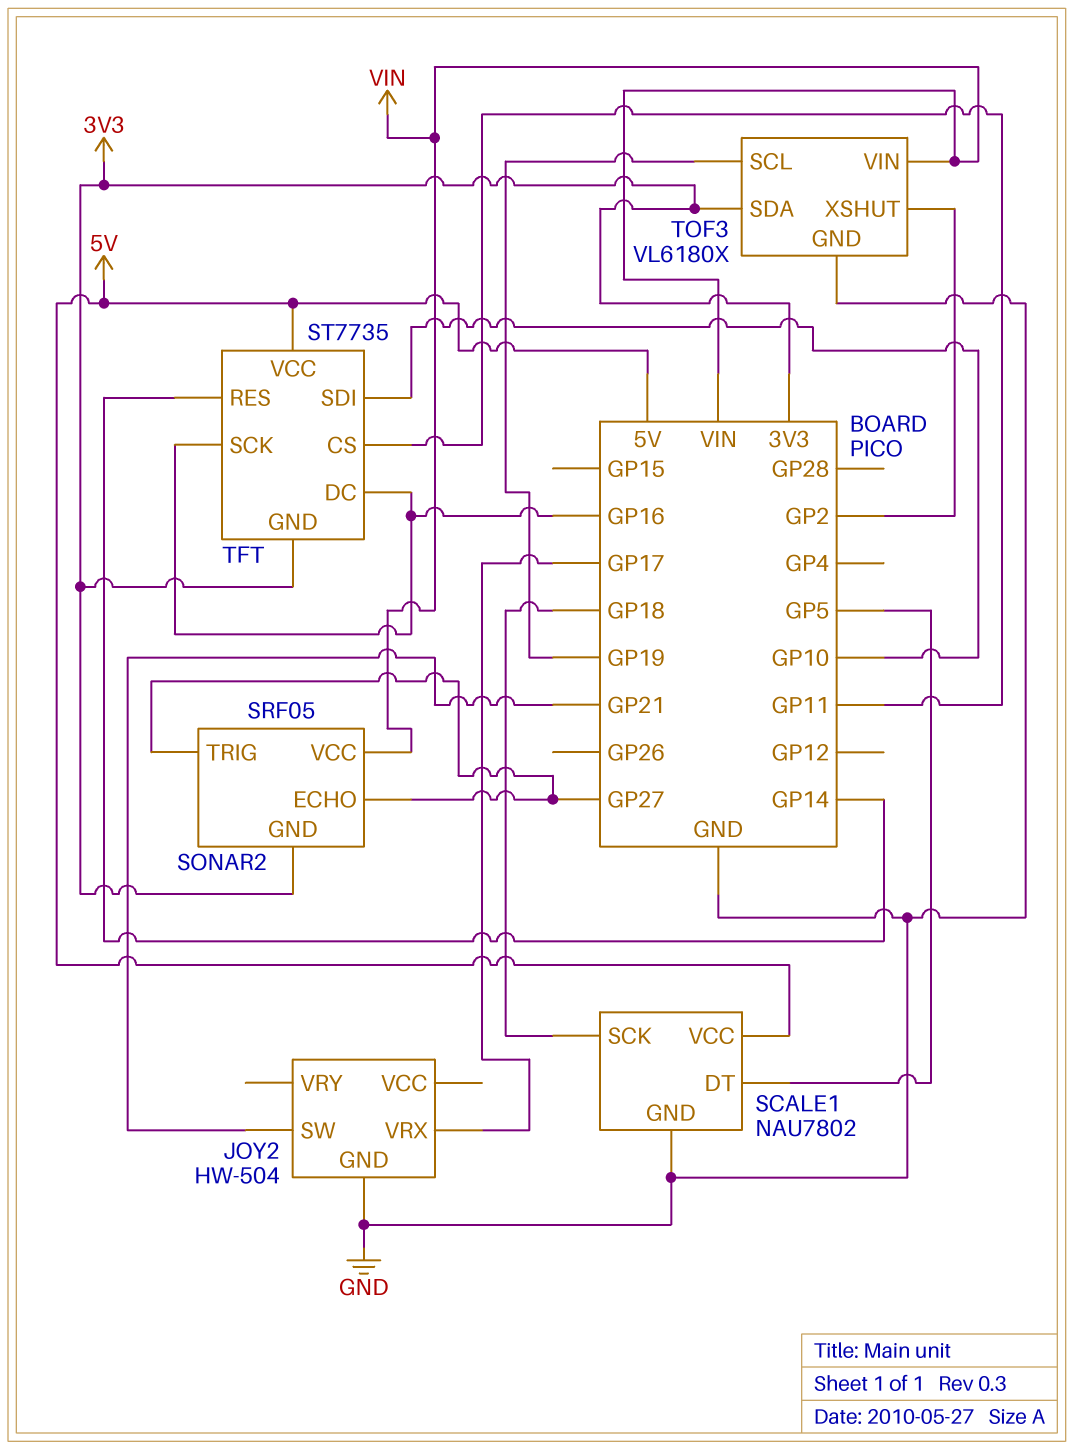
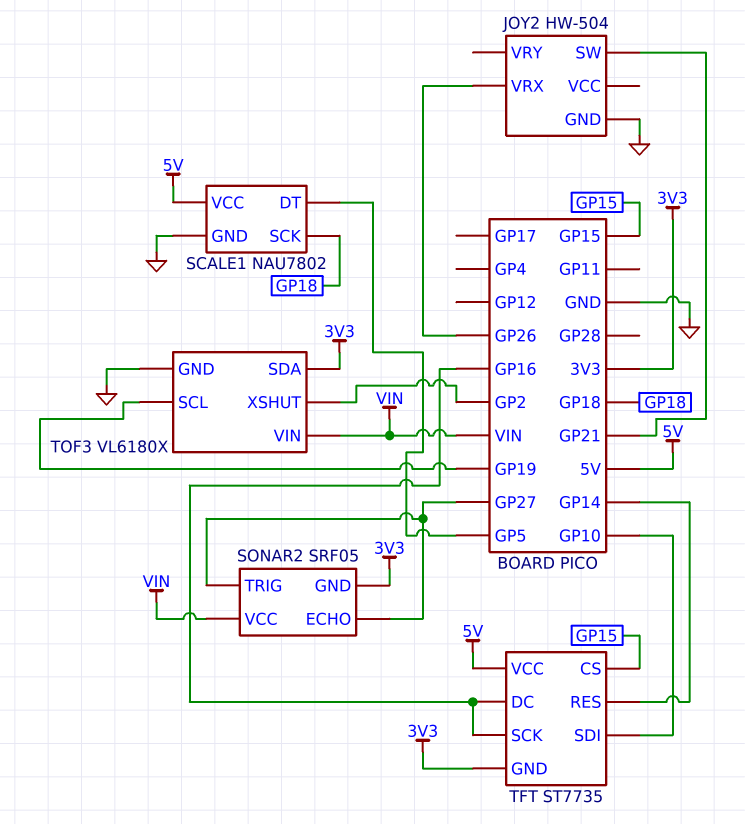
JOY2 pin VRX: GP17 -> GP26
TFT pin CS: GP11 -> GP15

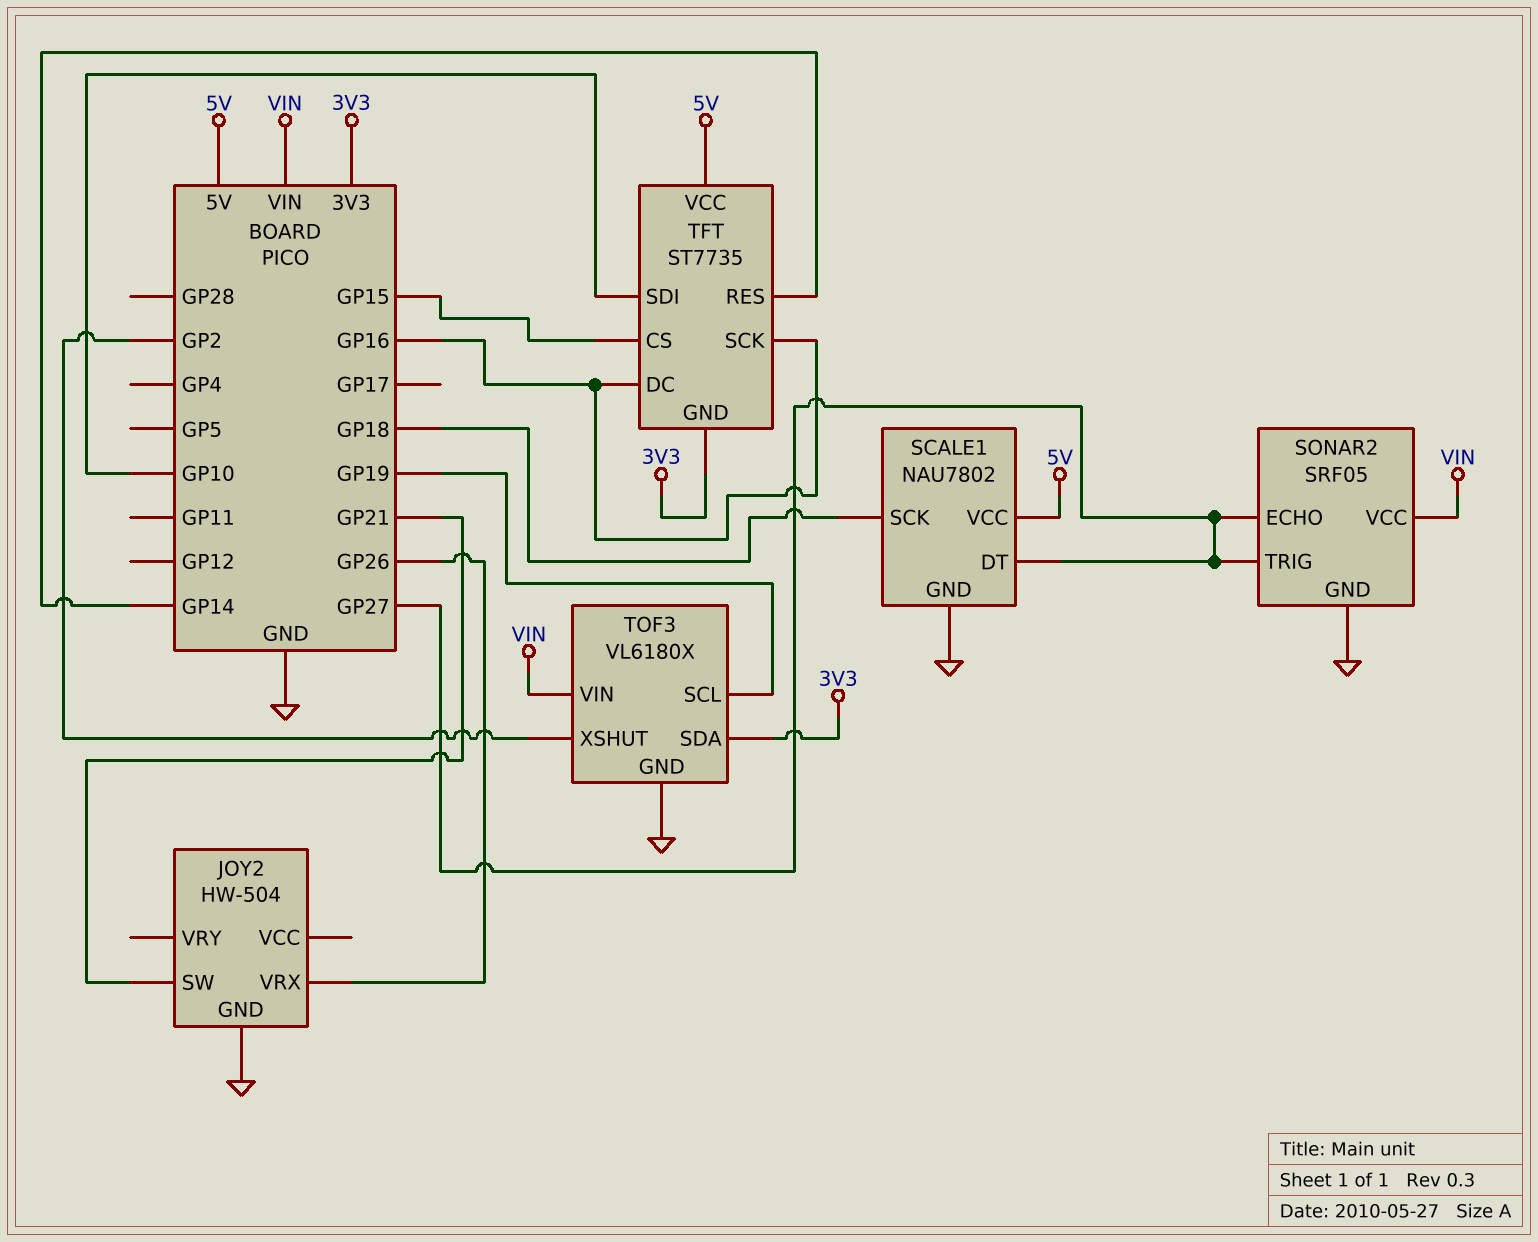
SCALE1 pin DT: GP5 -> GP27
SONAR2 pin GND: 3V3 -> GND

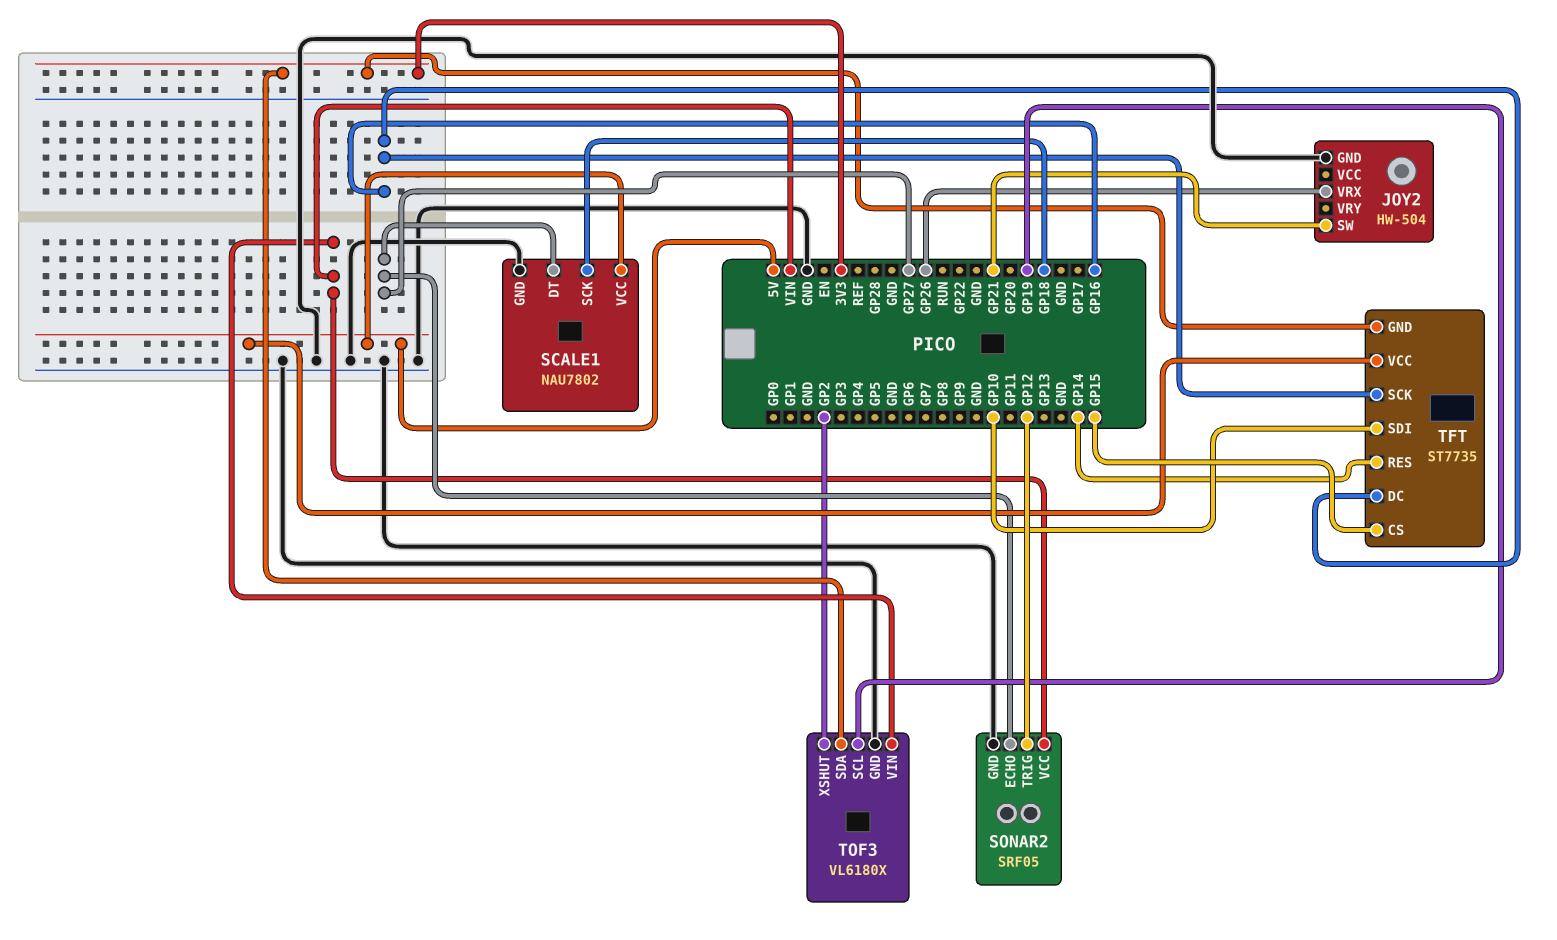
SONAR2 pin TRIG: GP27 -> GP12

